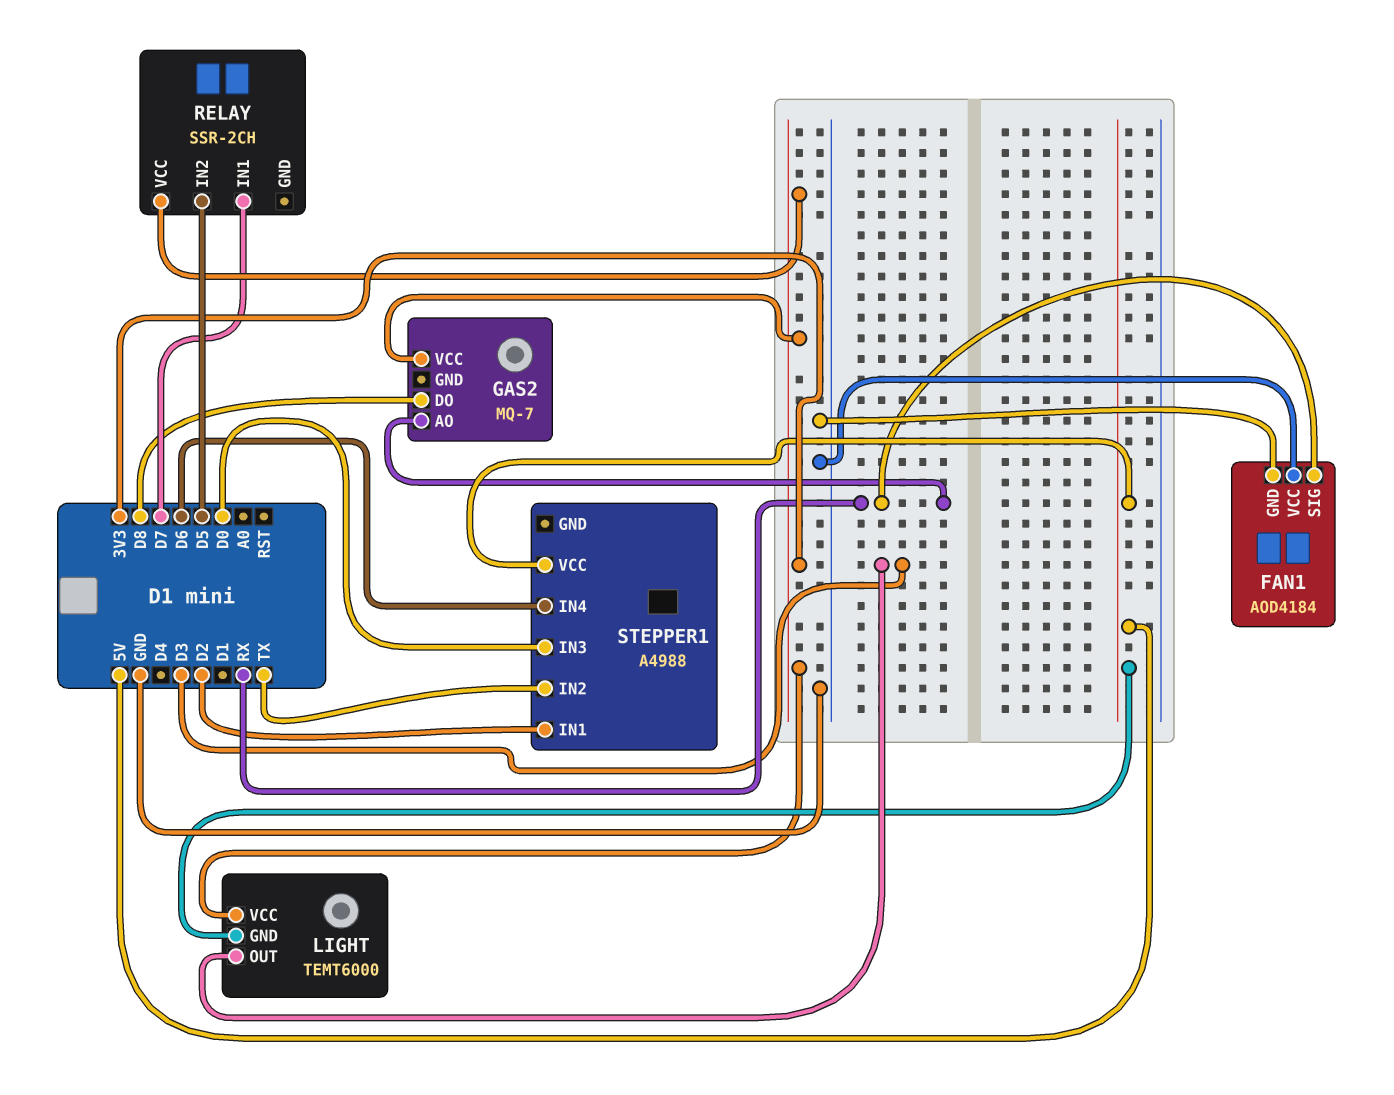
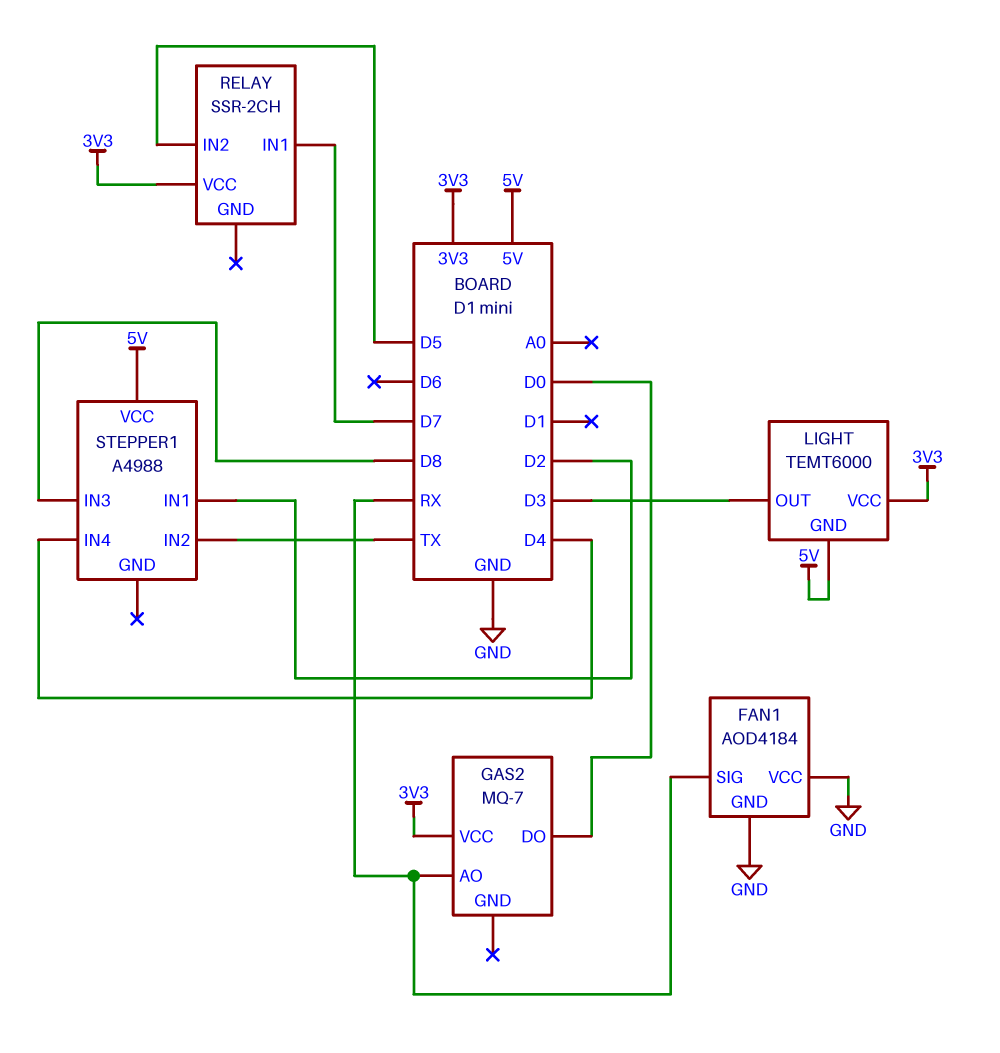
GAS2 pin DO: D8 -> D0
STEPPER1 pin IN3: D0 -> D8
STEPPER1 pin IN4: D6 -> D4

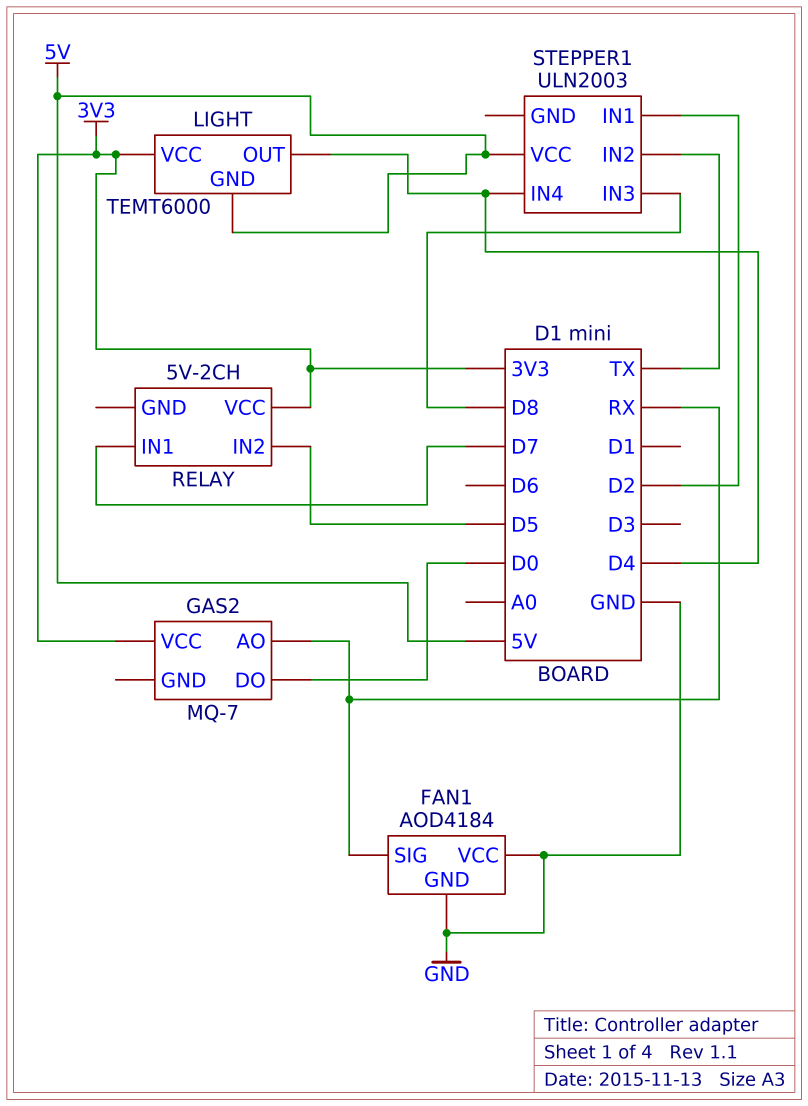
LIGHT pin OUT: D3 -> D4
RELAY: SSR-2CH -> 5V-2CH
STEPPER1: A4988 -> ULN2003

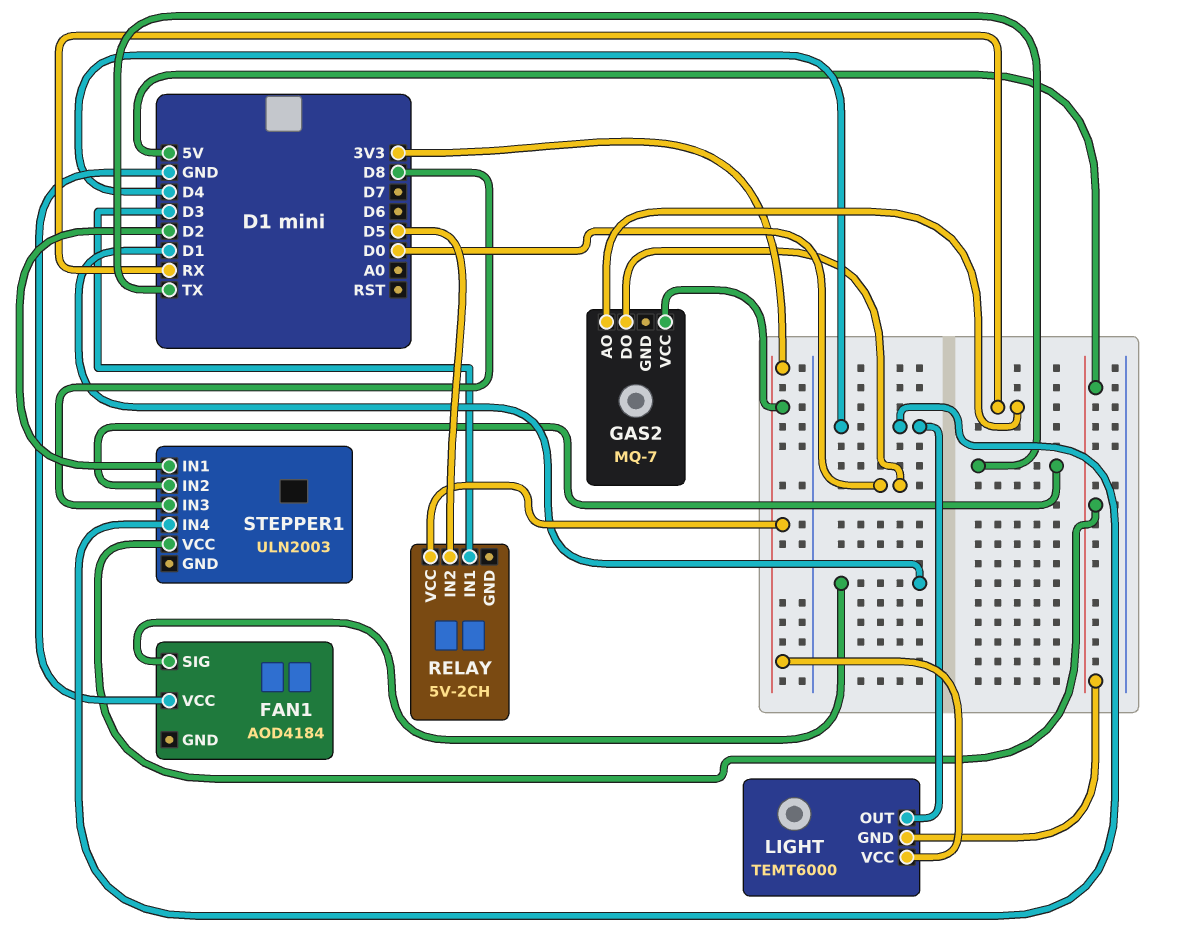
FAN1 pin GND: GND -> none
FAN1 pin SIG: RX -> D1
RELAY pin IN1: D7 -> D3

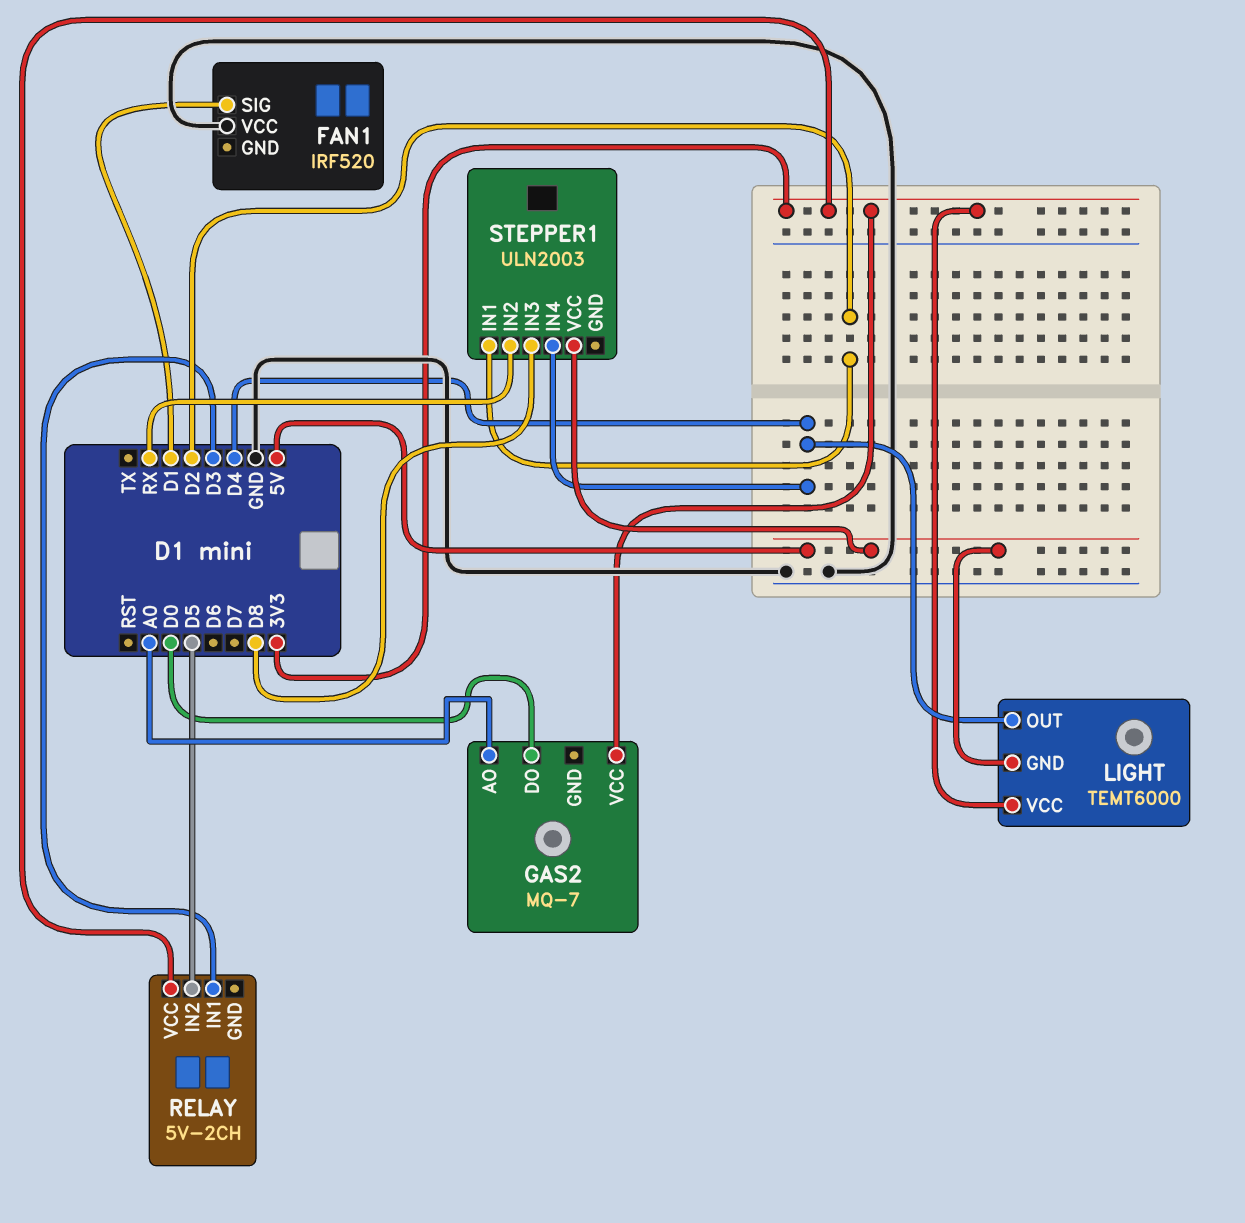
FAN1: AOD4184 -> IRF520
GAS2 pin AO: RX -> A0
STEPPER1 pin IN2: TX -> RX

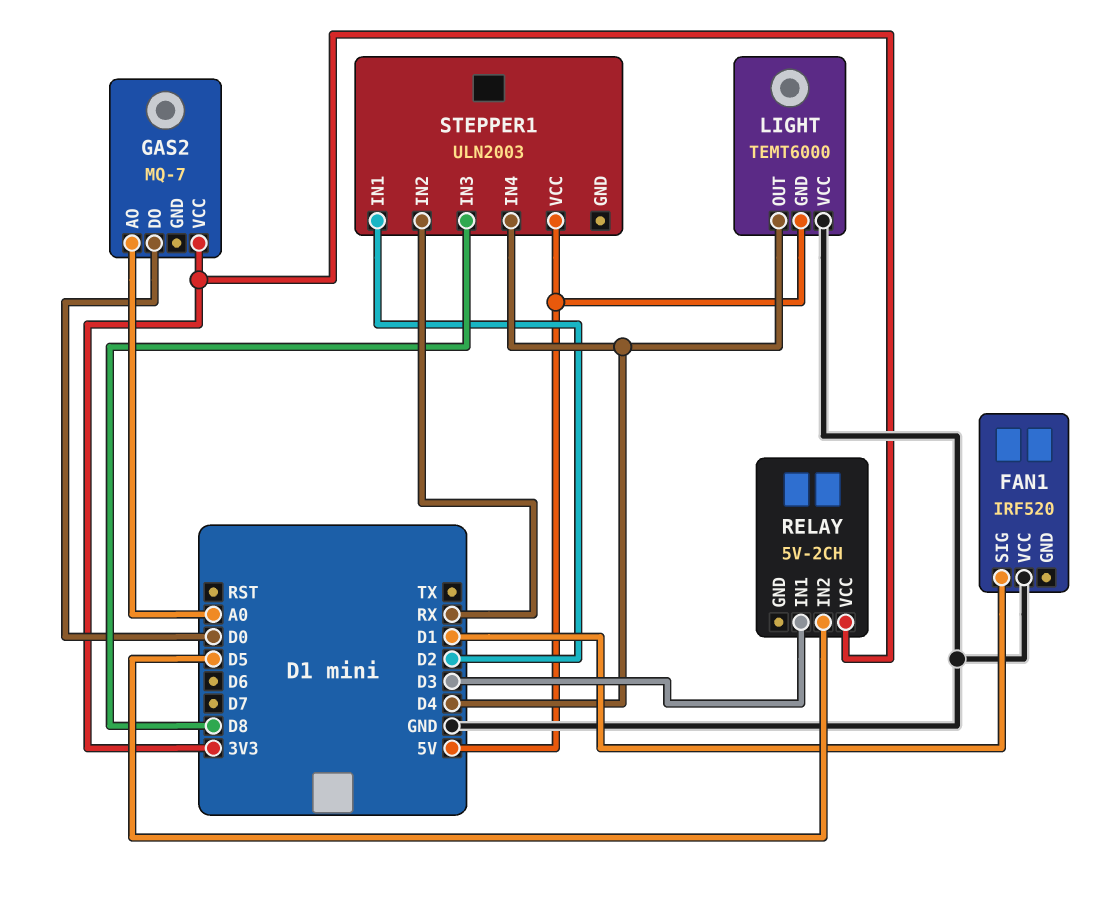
LIGHT pin VCC: 3V3 -> GND

